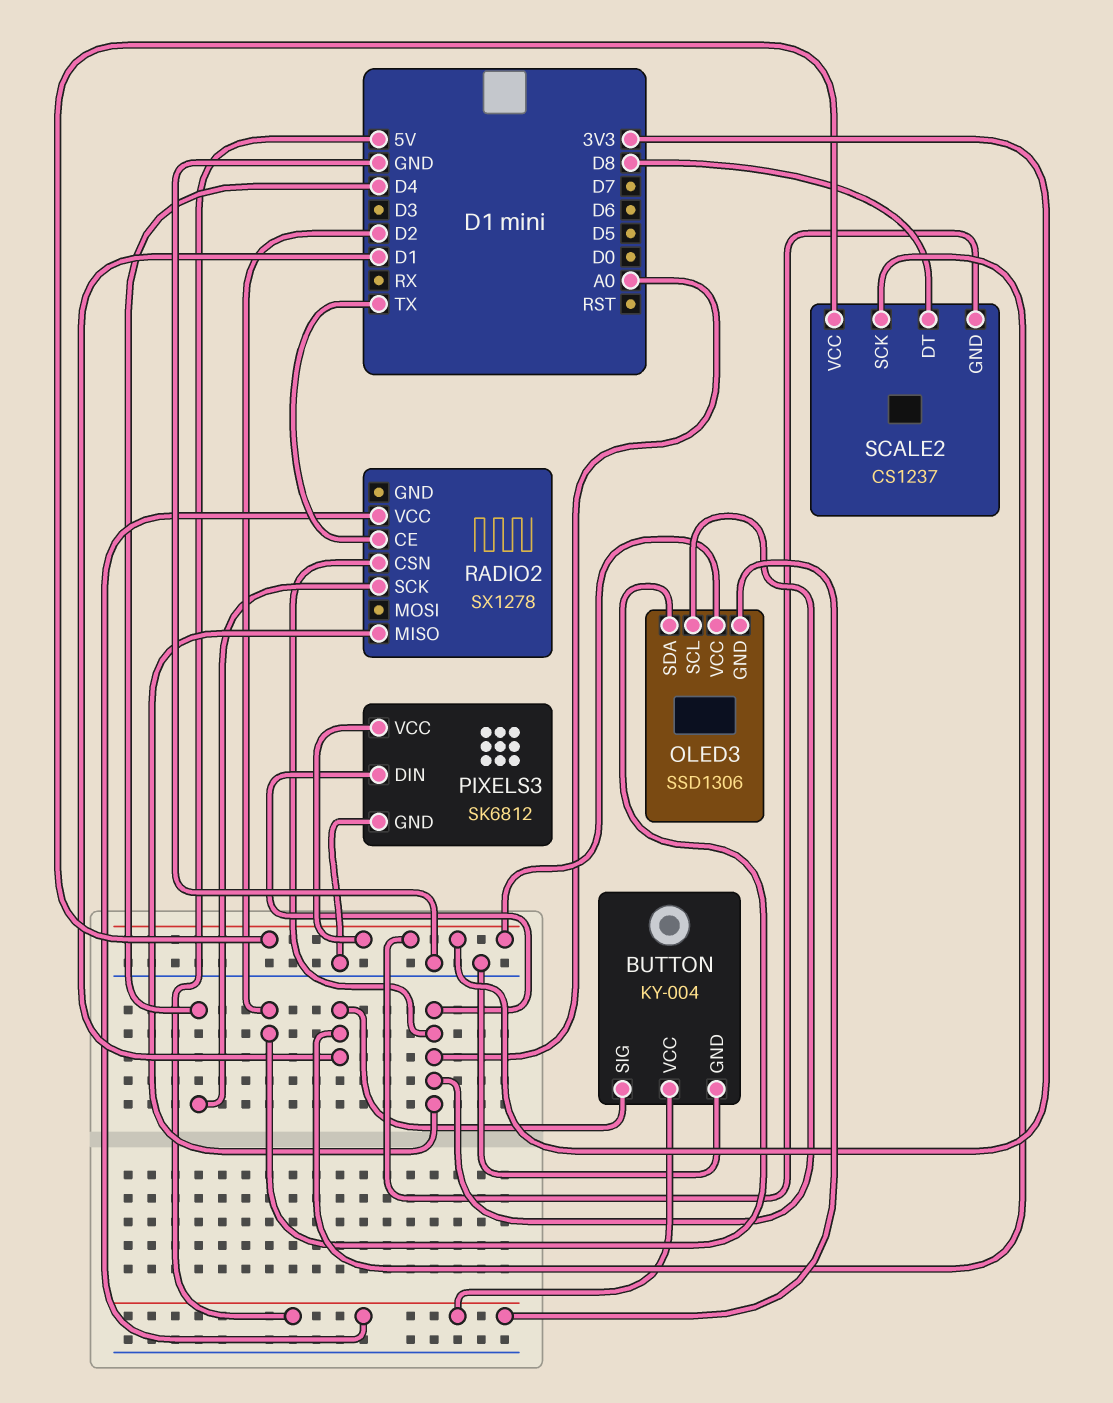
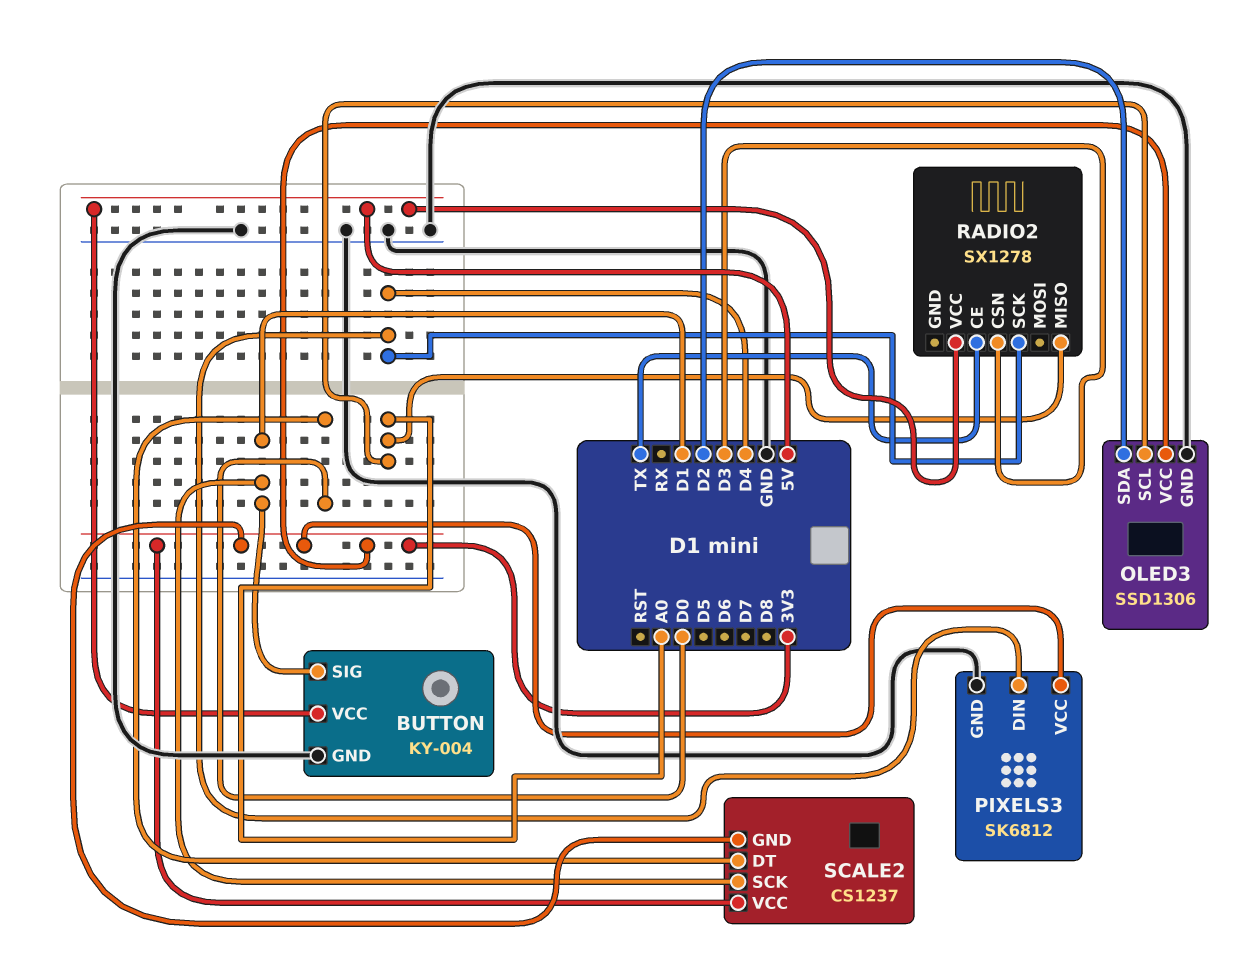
OLED3 pin GND: 5V -> GND
PIXELS3 pin DIN: A0 -> D4
RADIO2 pin CSN: A0 -> D3
SCALE2 pin DT: D8 -> D0

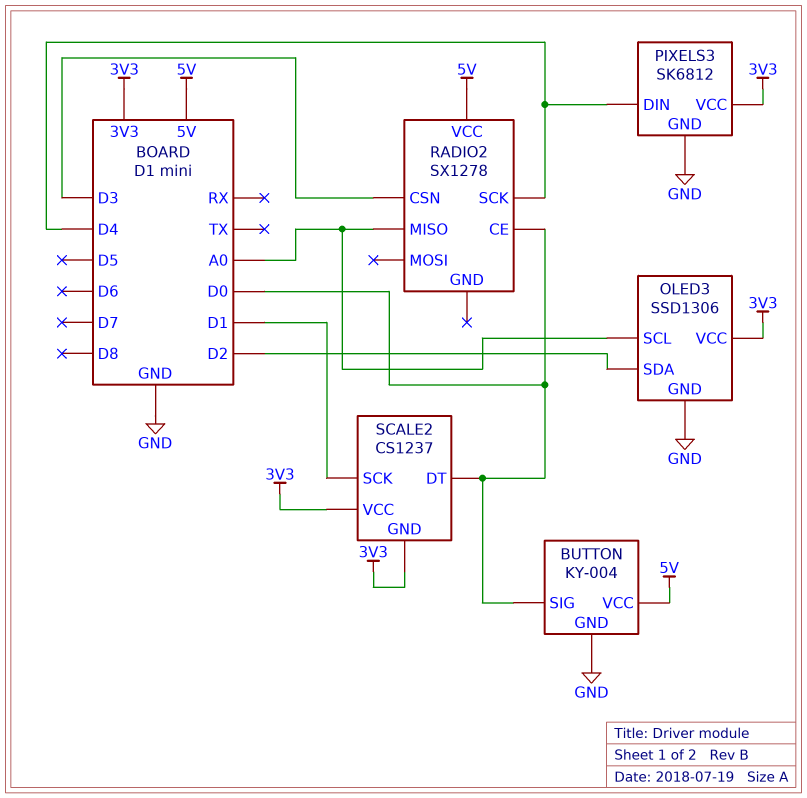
BUTTON pin SIG: D1 -> D0
RADIO2 pin CE: TX -> D0

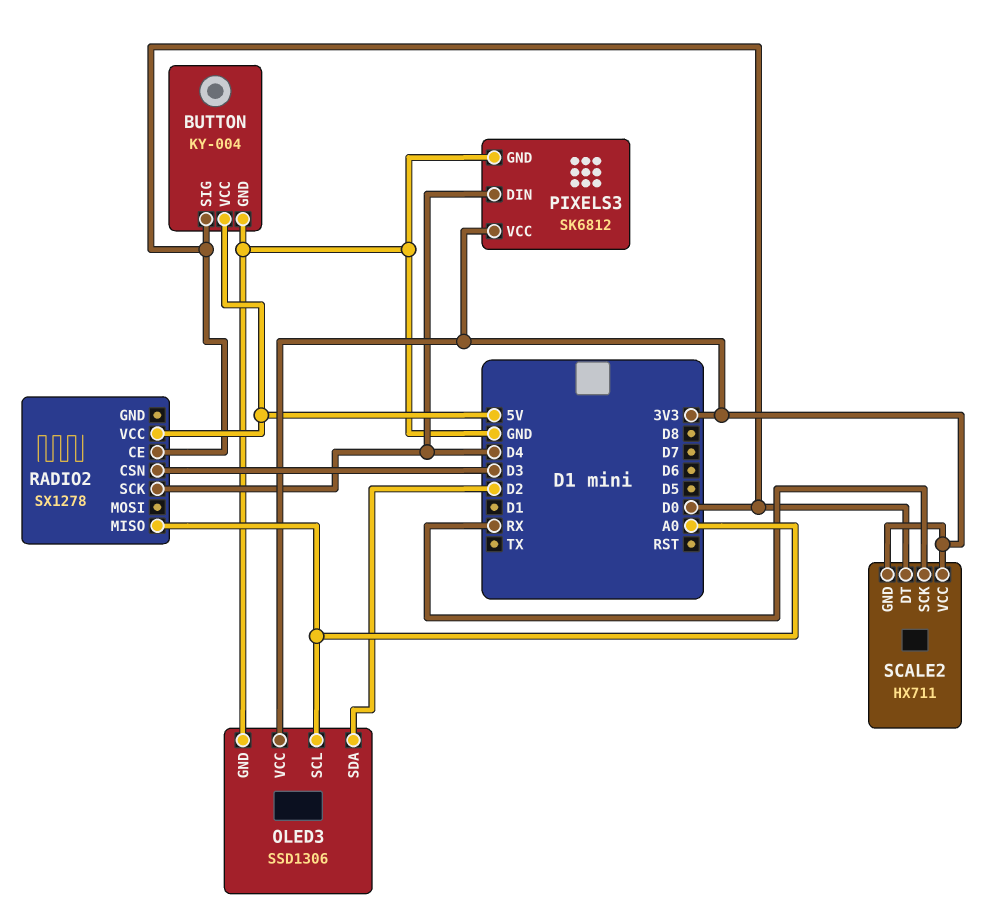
SCALE2: CS1237 -> HX711
SCALE2 pin SCK: D1 -> RX

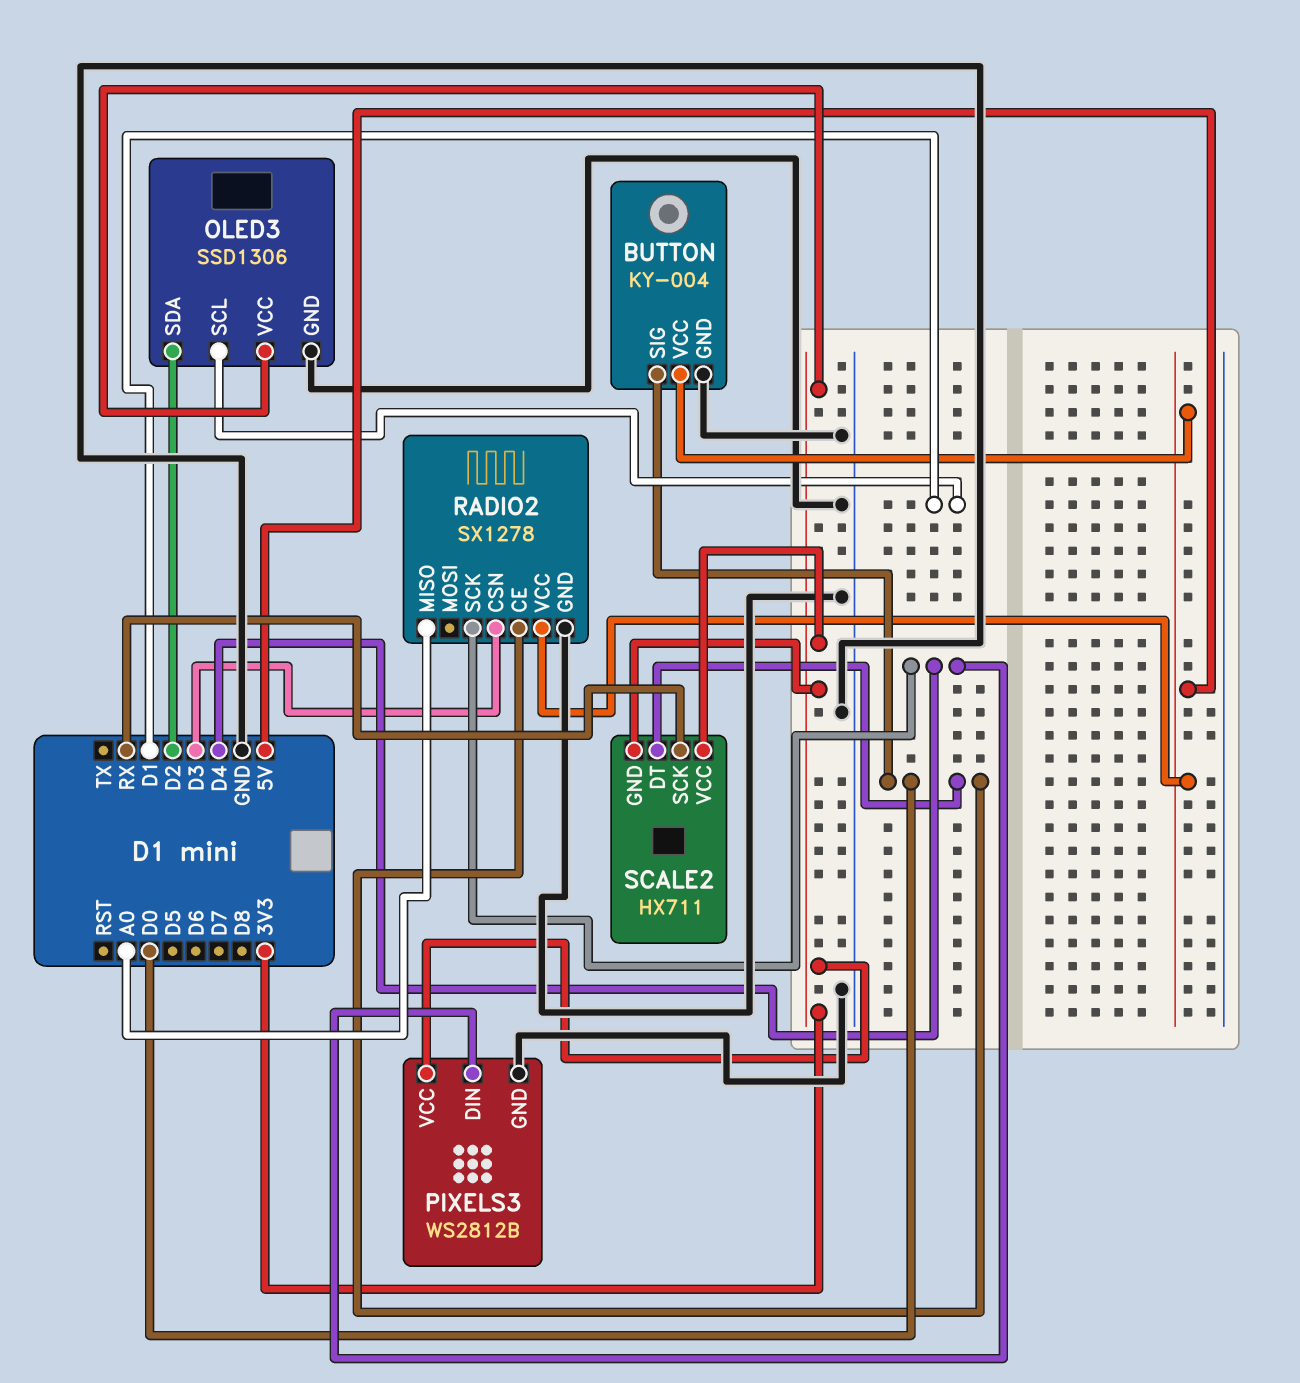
OLED3 pin SCL: A0 -> D1
PIXELS3: SK6812 -> WS2812B
RADIO2 pin GND: none -> GND

